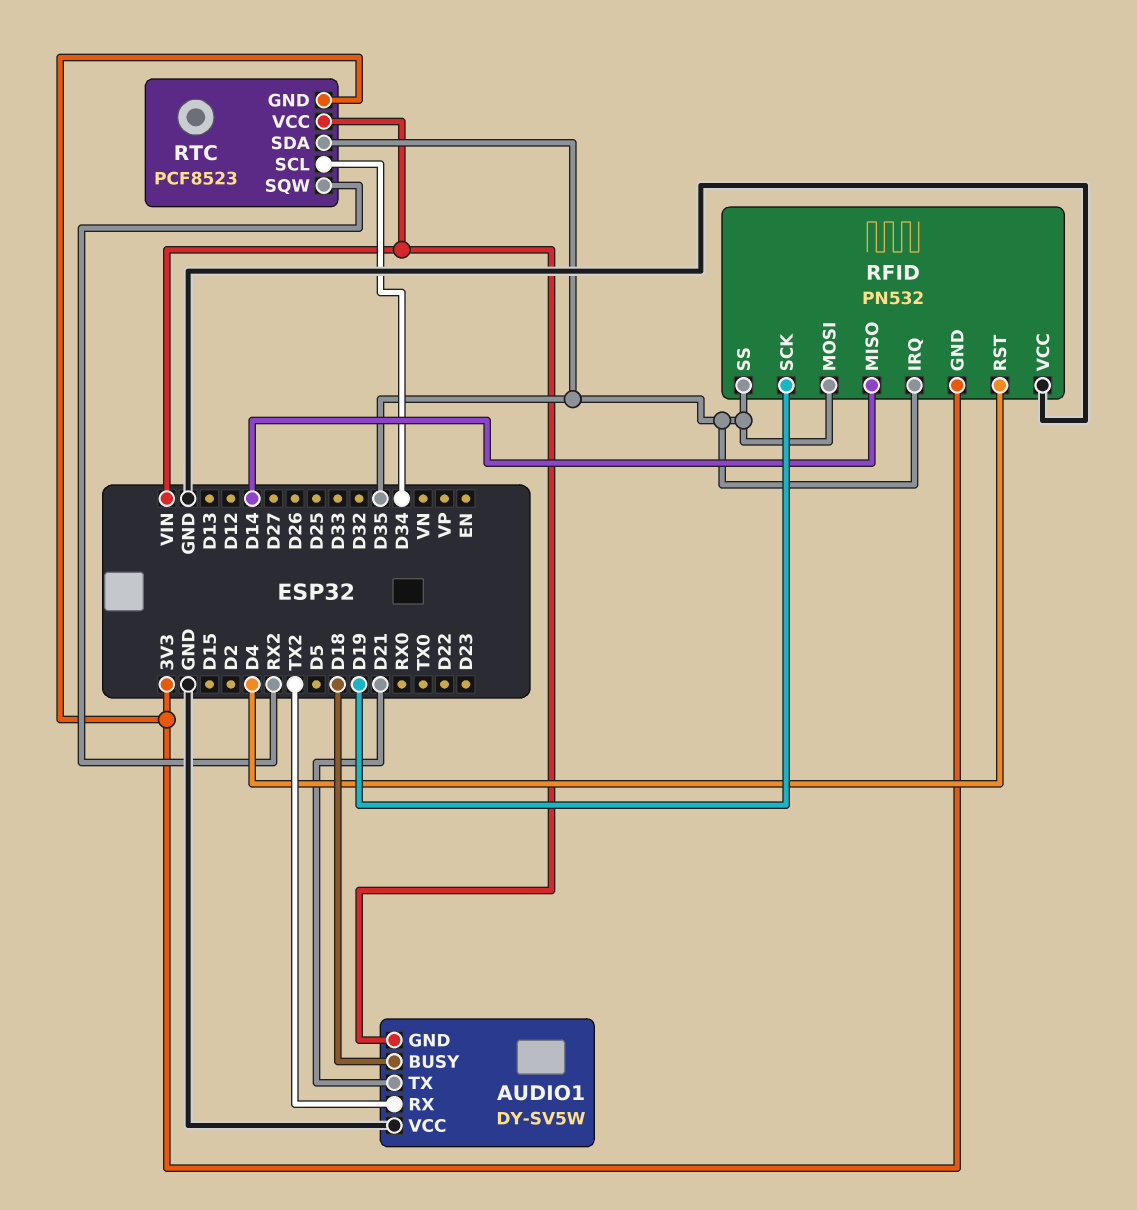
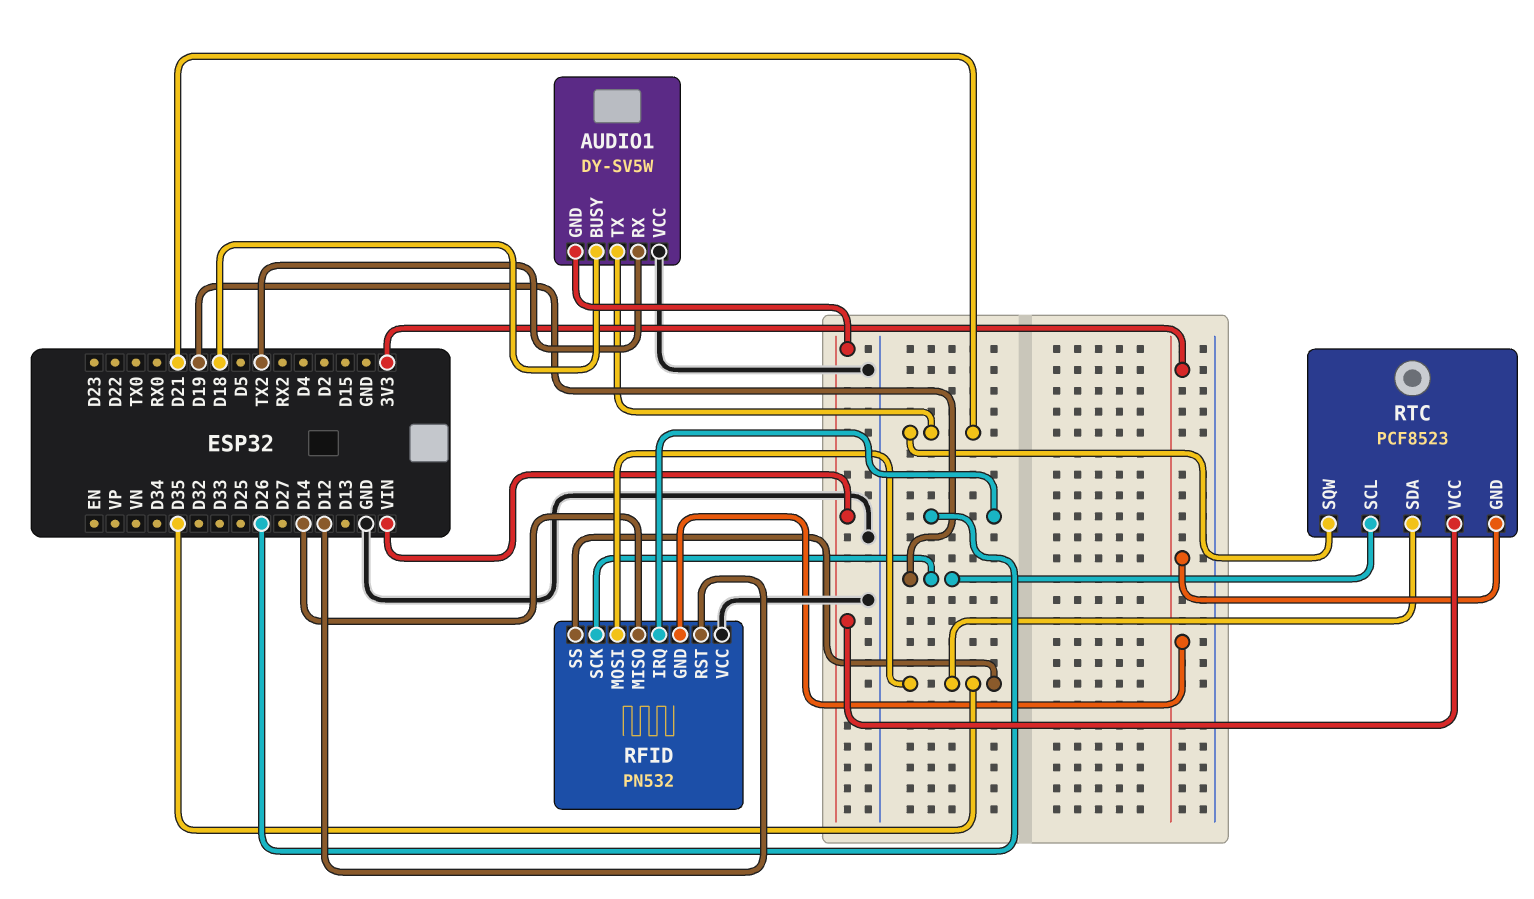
RFID pin IRQ: D35 -> D26
RFID pin RST: D4 -> D12
RTC pin SCL: D34 -> D19
RTC pin SQW: RX2 -> D21

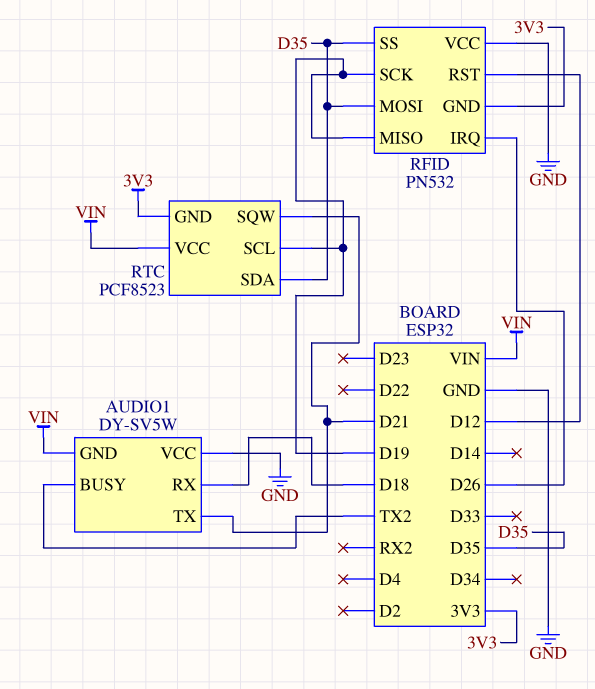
AUDIO1 pin BUSY: D18 -> TX2
AUDIO1 pin RX: TX2 -> D18
RFID pin MISO: D14 -> D19

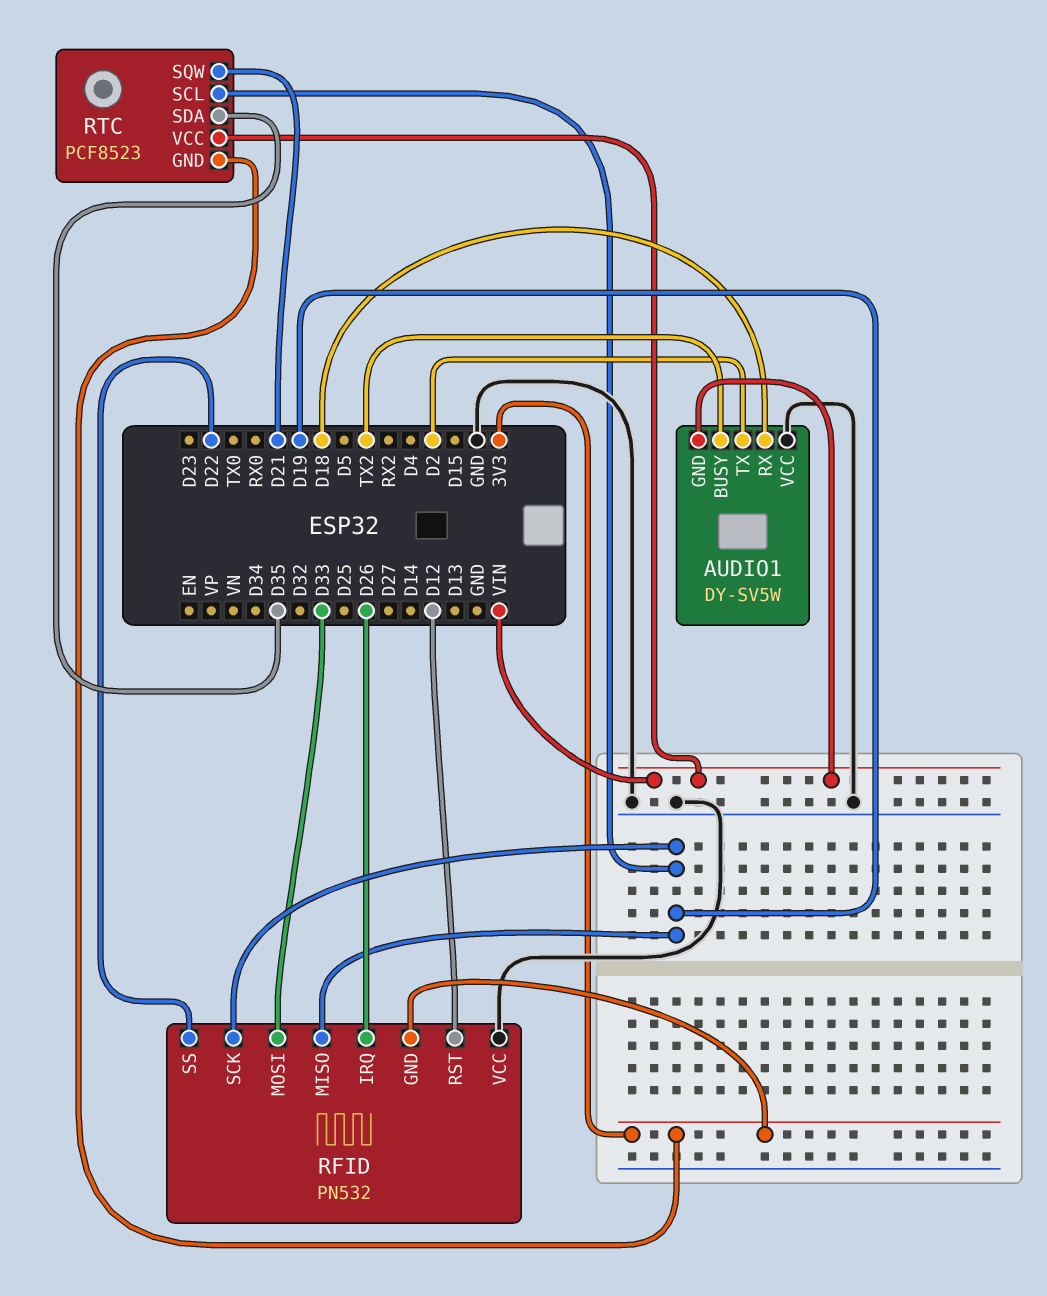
AUDIO1 pin TX: D21 -> D2
RFID pin MOSI: D35 -> D33
RFID pin SS: D35 -> D22

